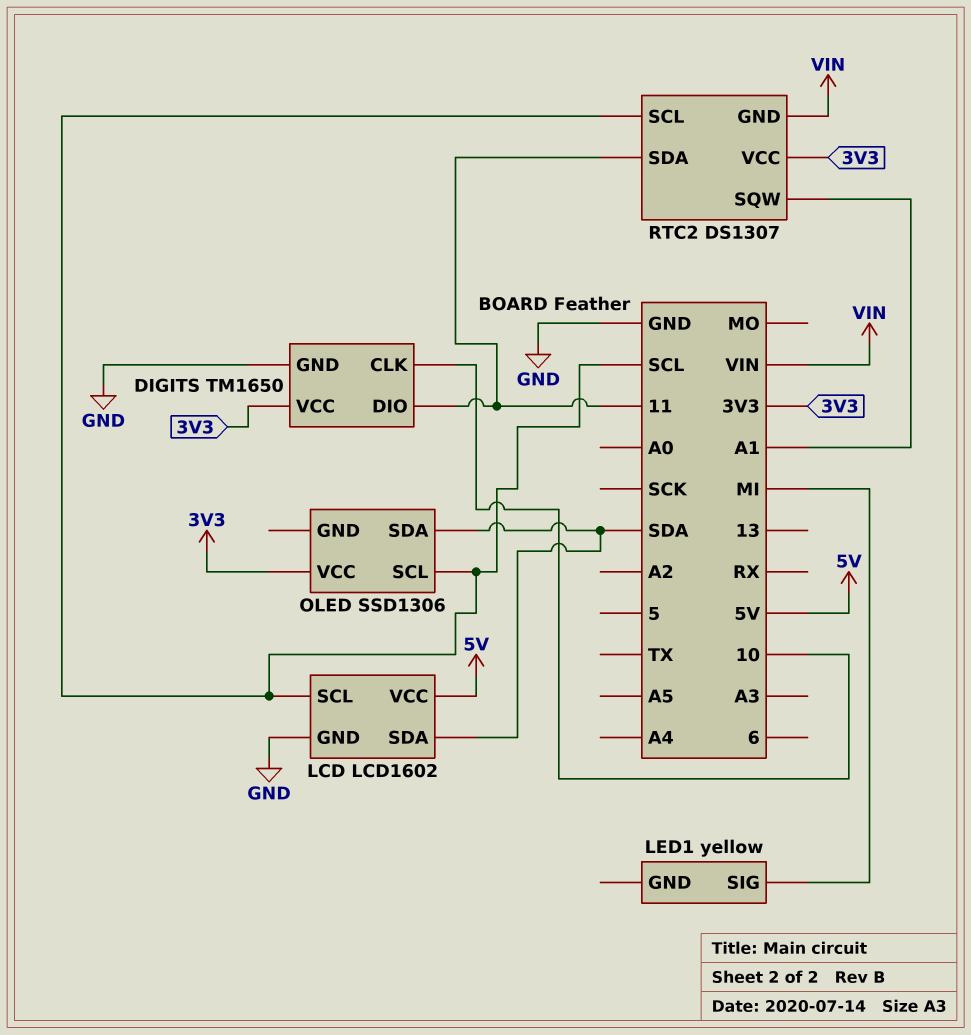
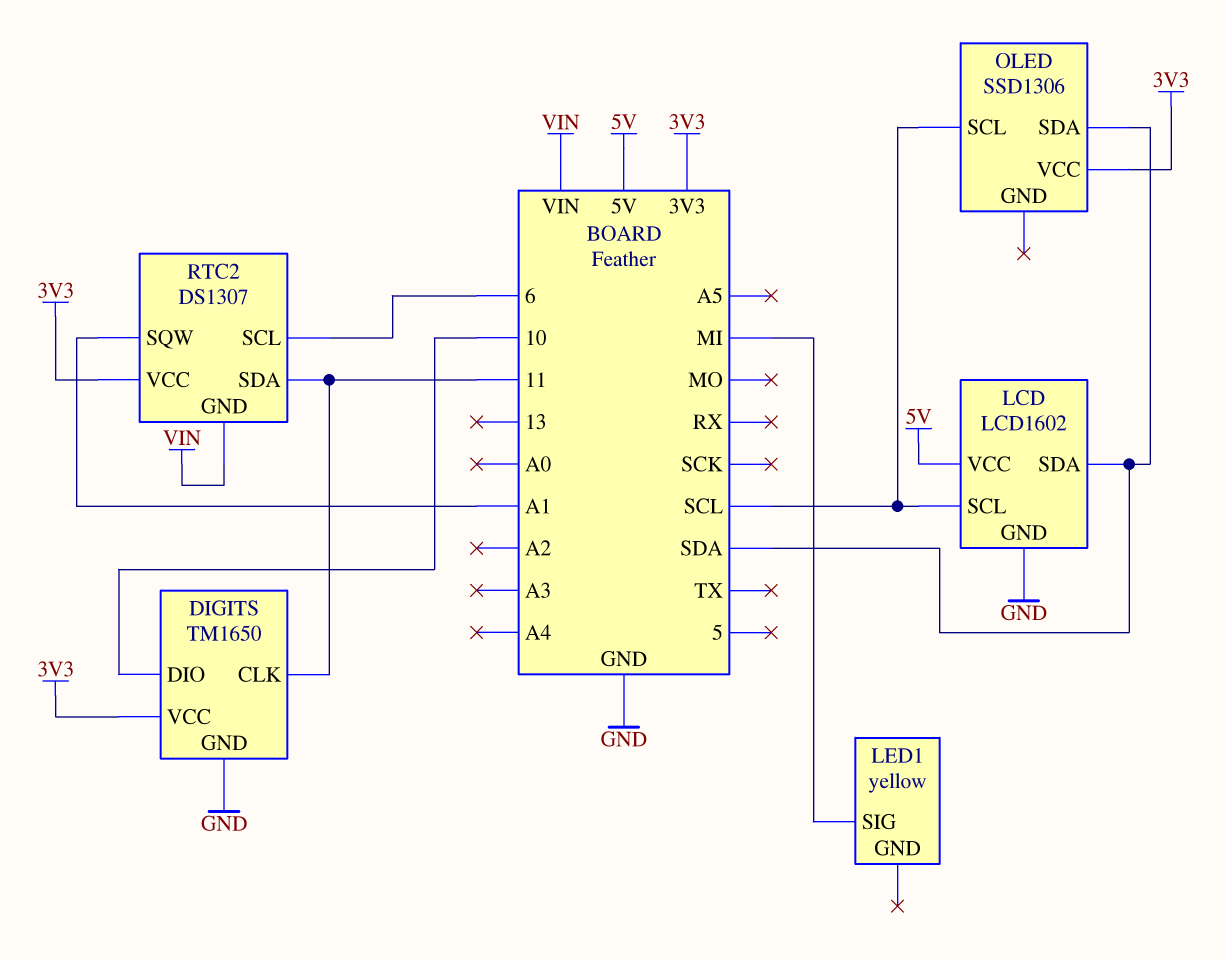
DIGITS pin CLK: 10 -> 11
DIGITS pin DIO: 11 -> 10
RTC2 pin SCL: SCL -> 6

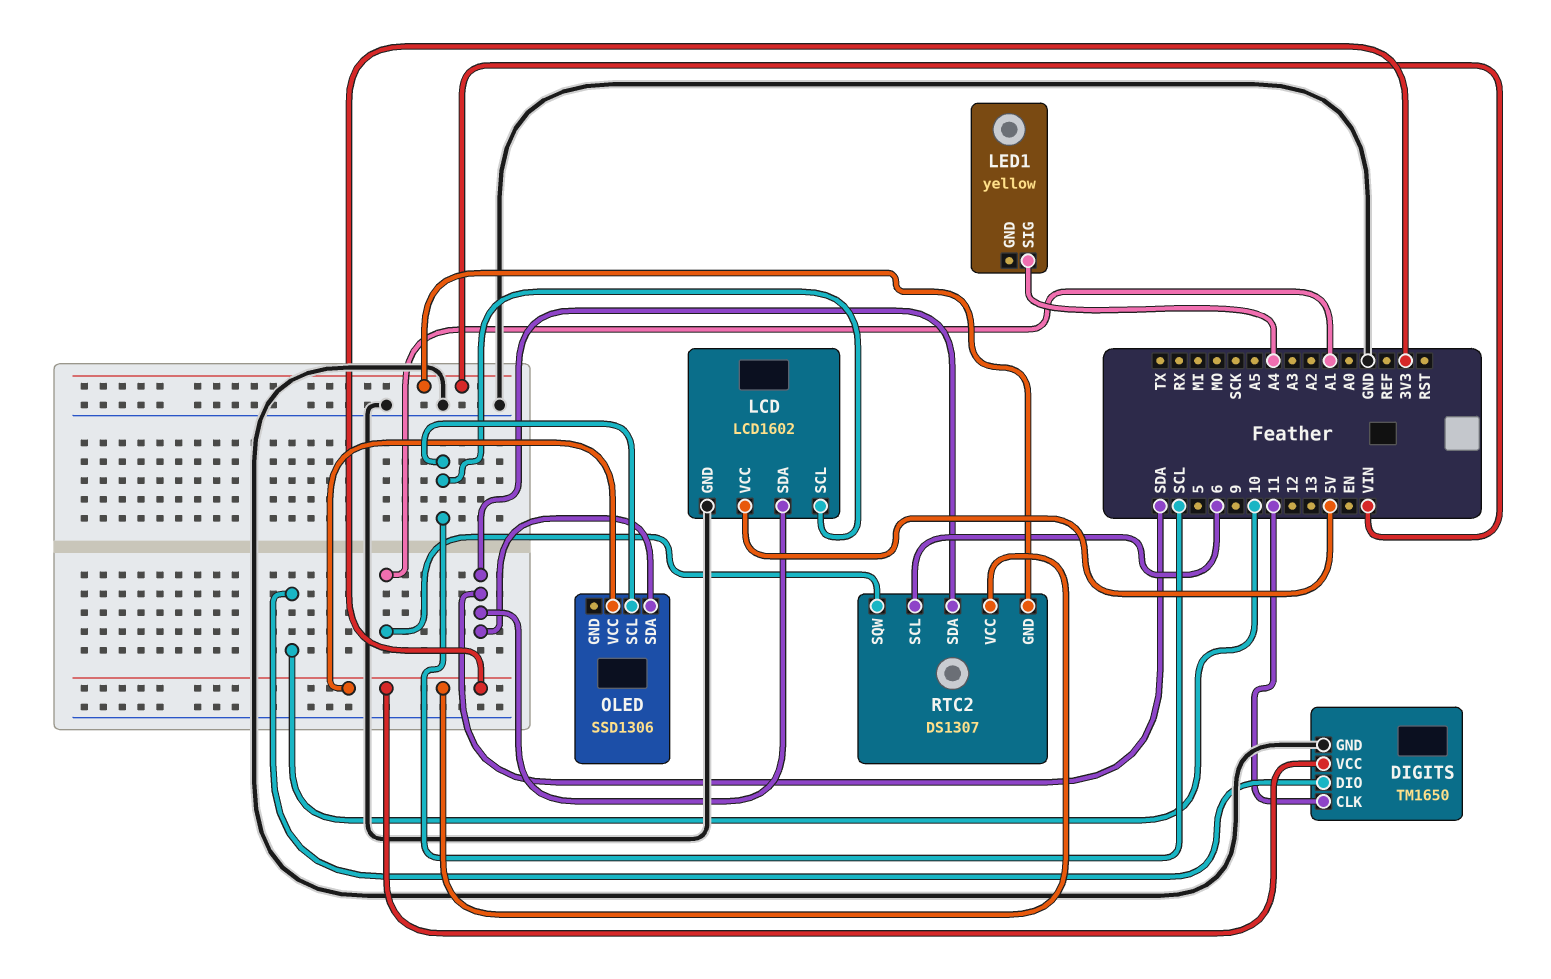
LED1 pin SIG: MI -> A4
RTC2 pin SDA: 11 -> SDA

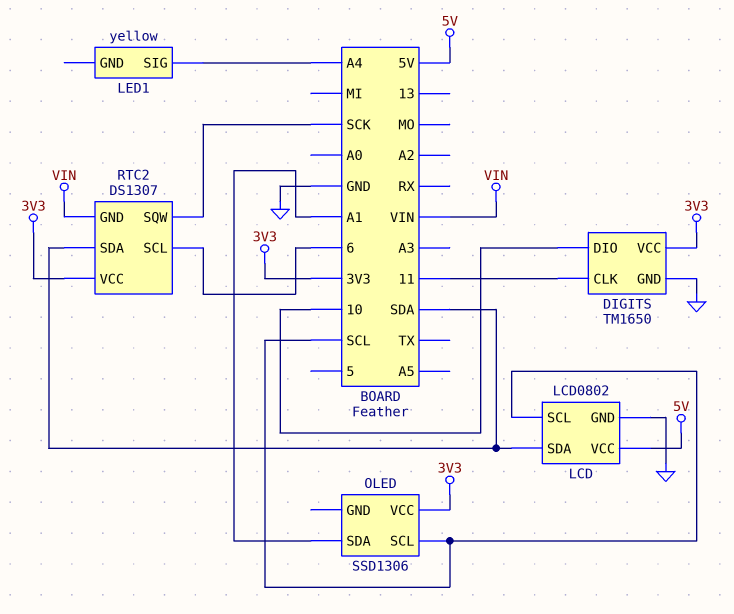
LCD: LCD1602 -> LCD0802
OLED pin SDA: SDA -> A1
RTC2 pin SQW: A1 -> SCK

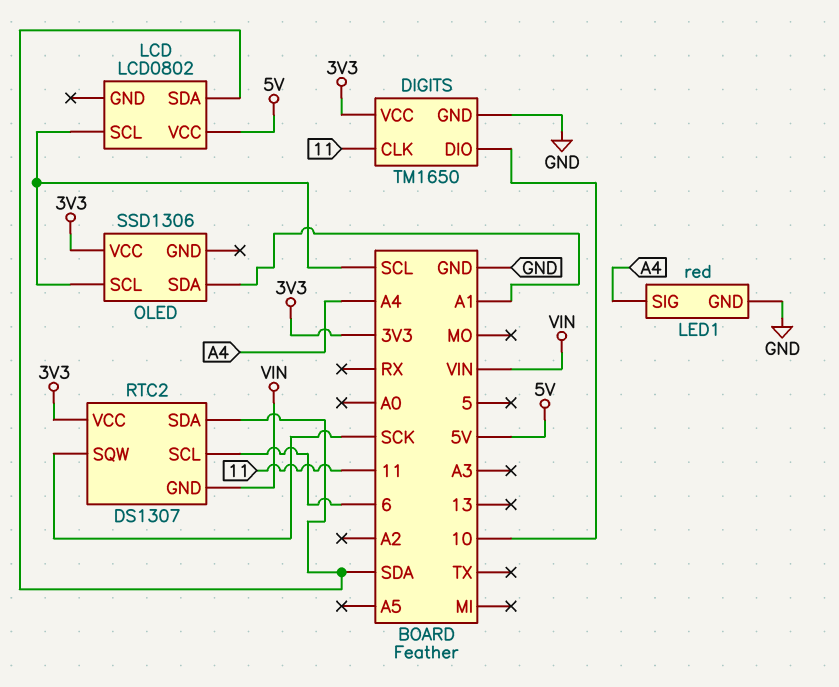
LCD pin GND: GND -> none
LED1: yellow -> red
LED1 pin GND: none -> GND

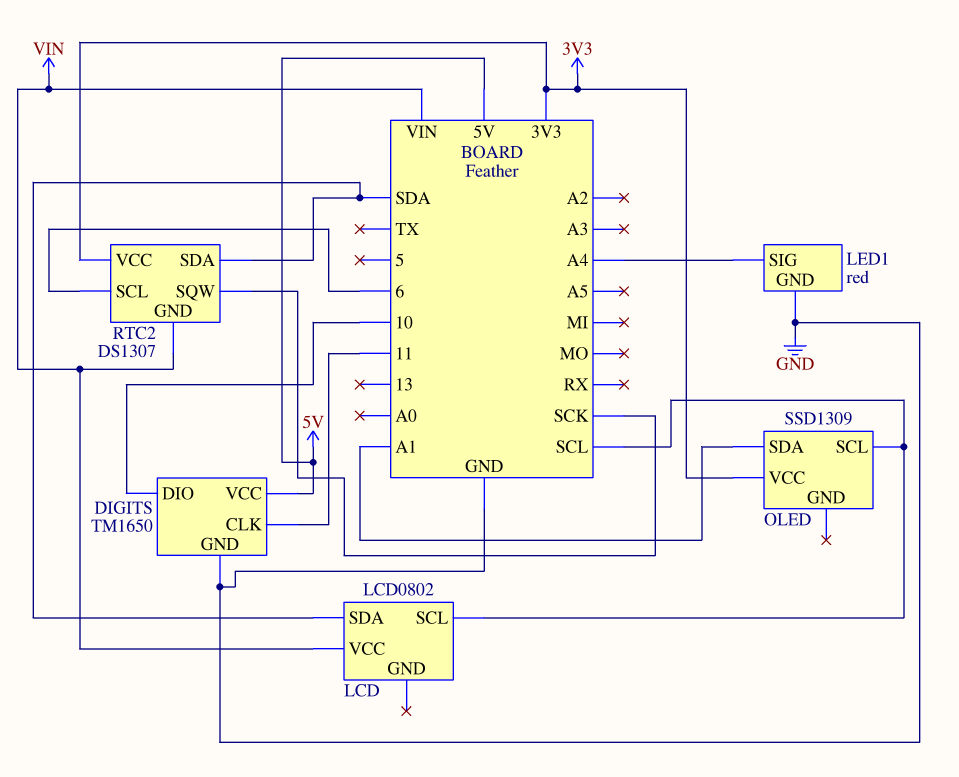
DIGITS pin VCC: 3V3 -> 5V
LCD pin VCC: 5V -> VIN
OLED: SSD1306 -> SSD1309

